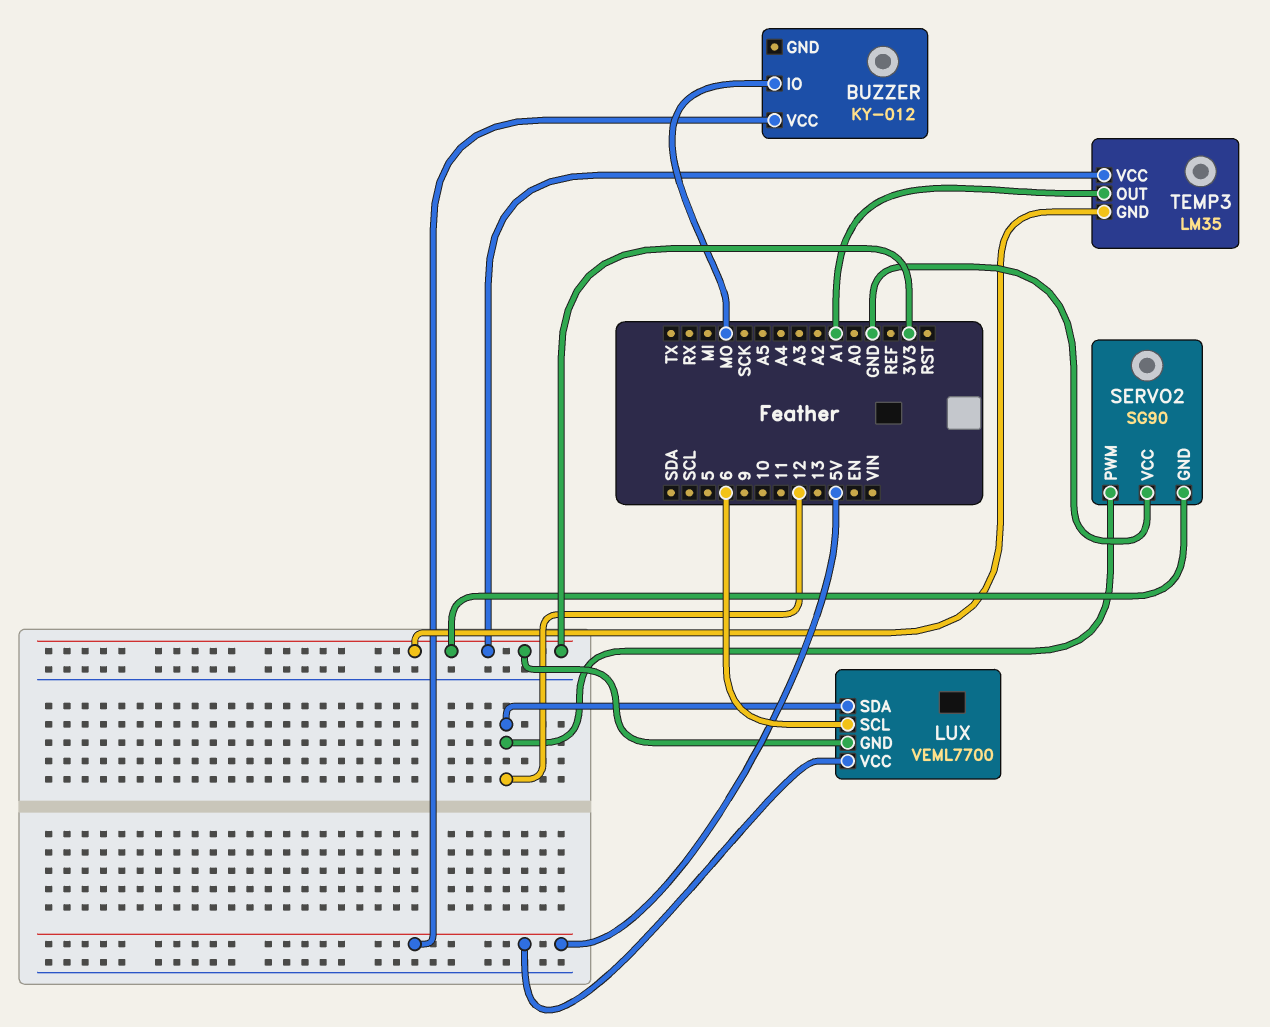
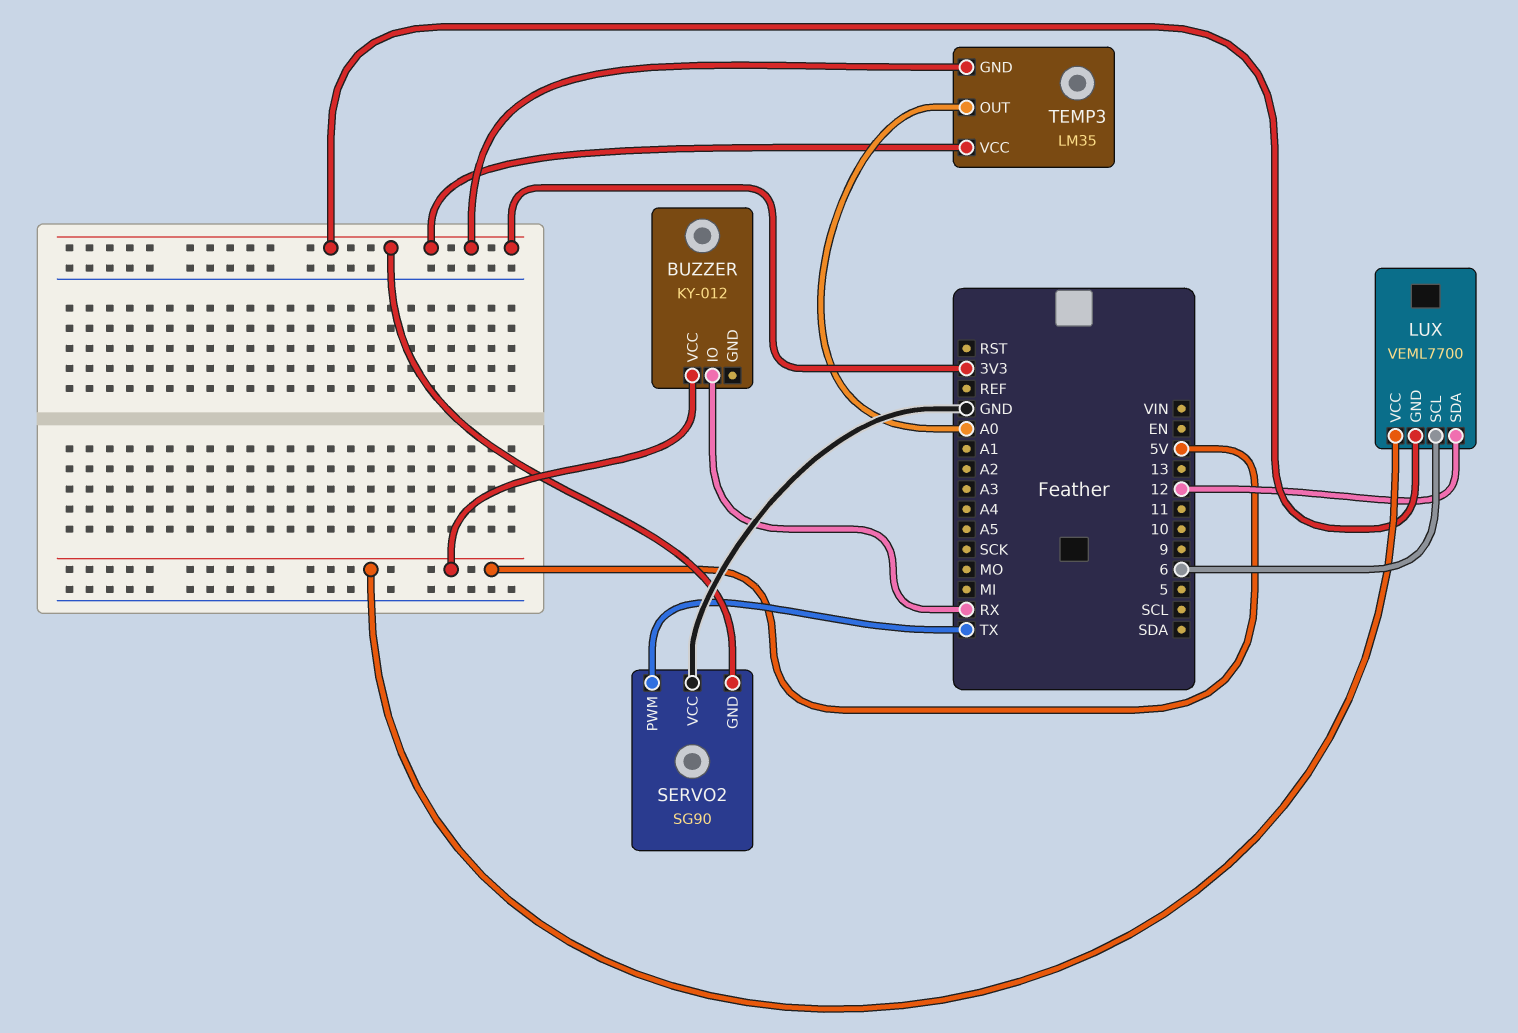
BUZZER pin IO: MO -> RX
SERVO2 pin PWM: 12 -> TX
TEMP3 pin OUT: A1 -> A0

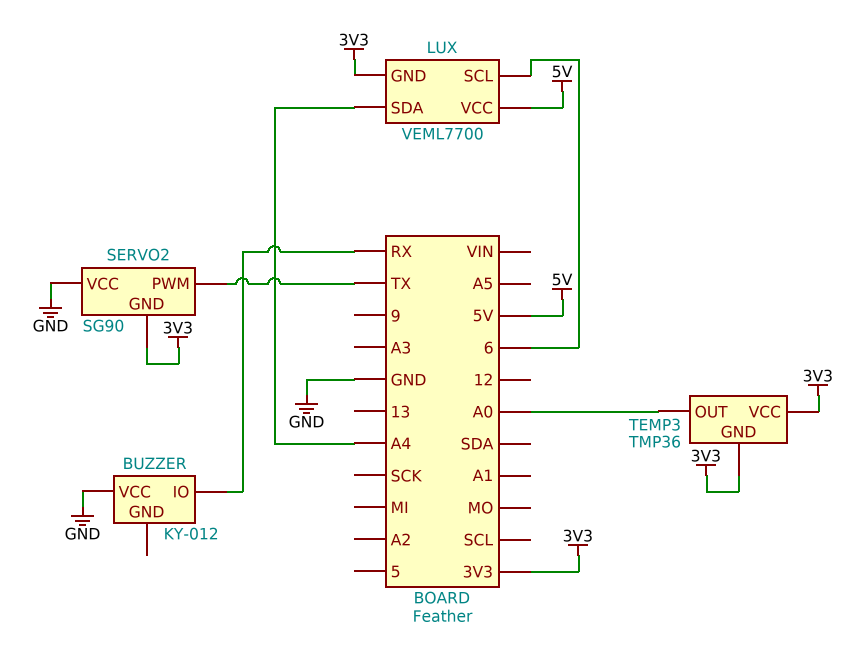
BUZZER pin VCC: 5V -> GND
LUX pin SDA: 12 -> A4
TEMP3: LM35 -> TMP36

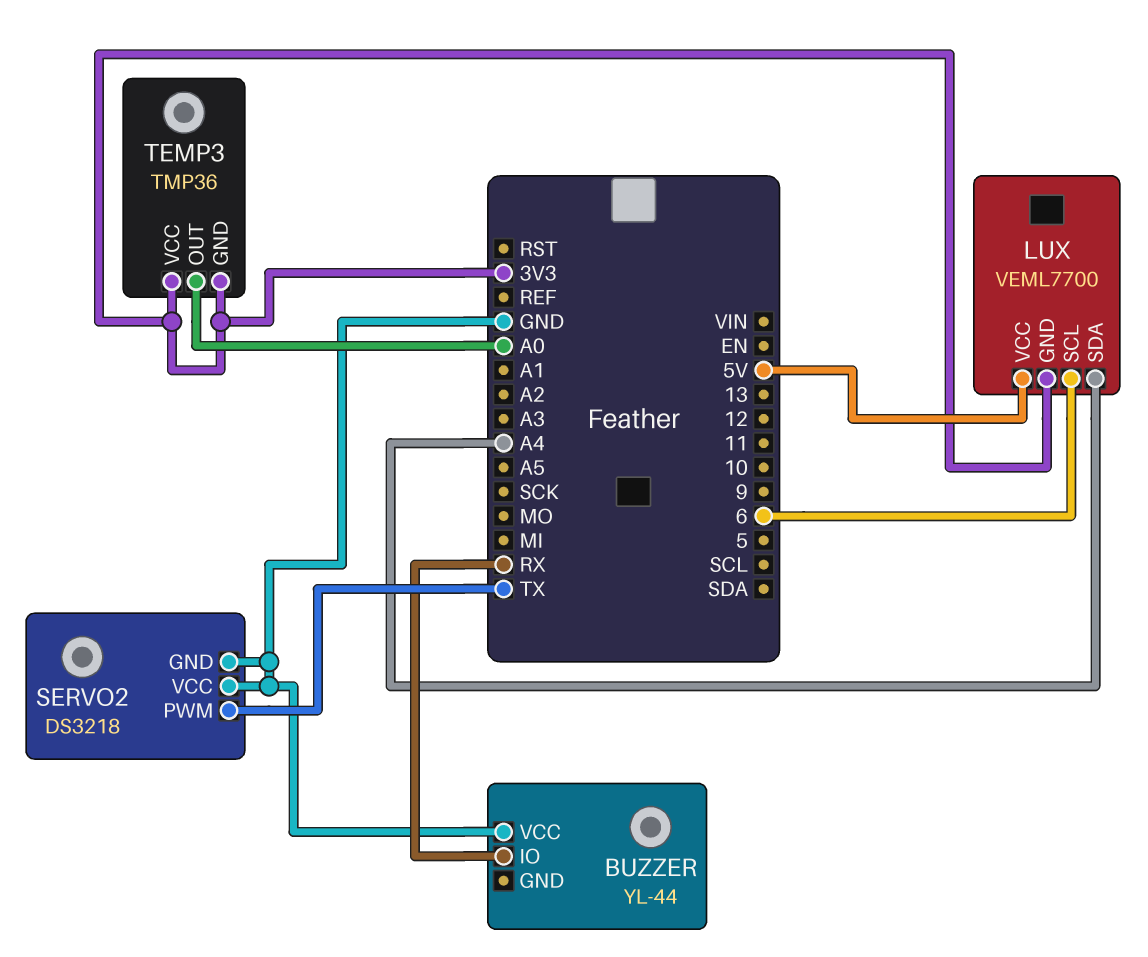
BUZZER: KY-012 -> YL-44
SERVO2: SG90 -> DS3218
SERVO2 pin GND: 3V3 -> GND

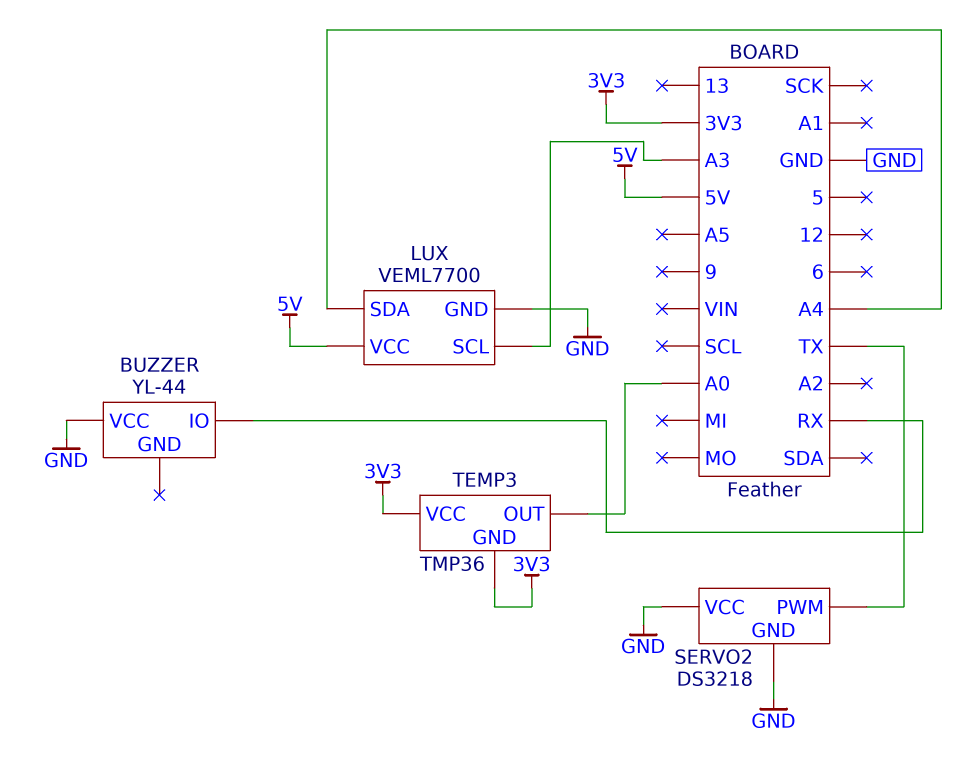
LUX pin GND: 3V3 -> GND
LUX pin SCL: 6 -> A3

